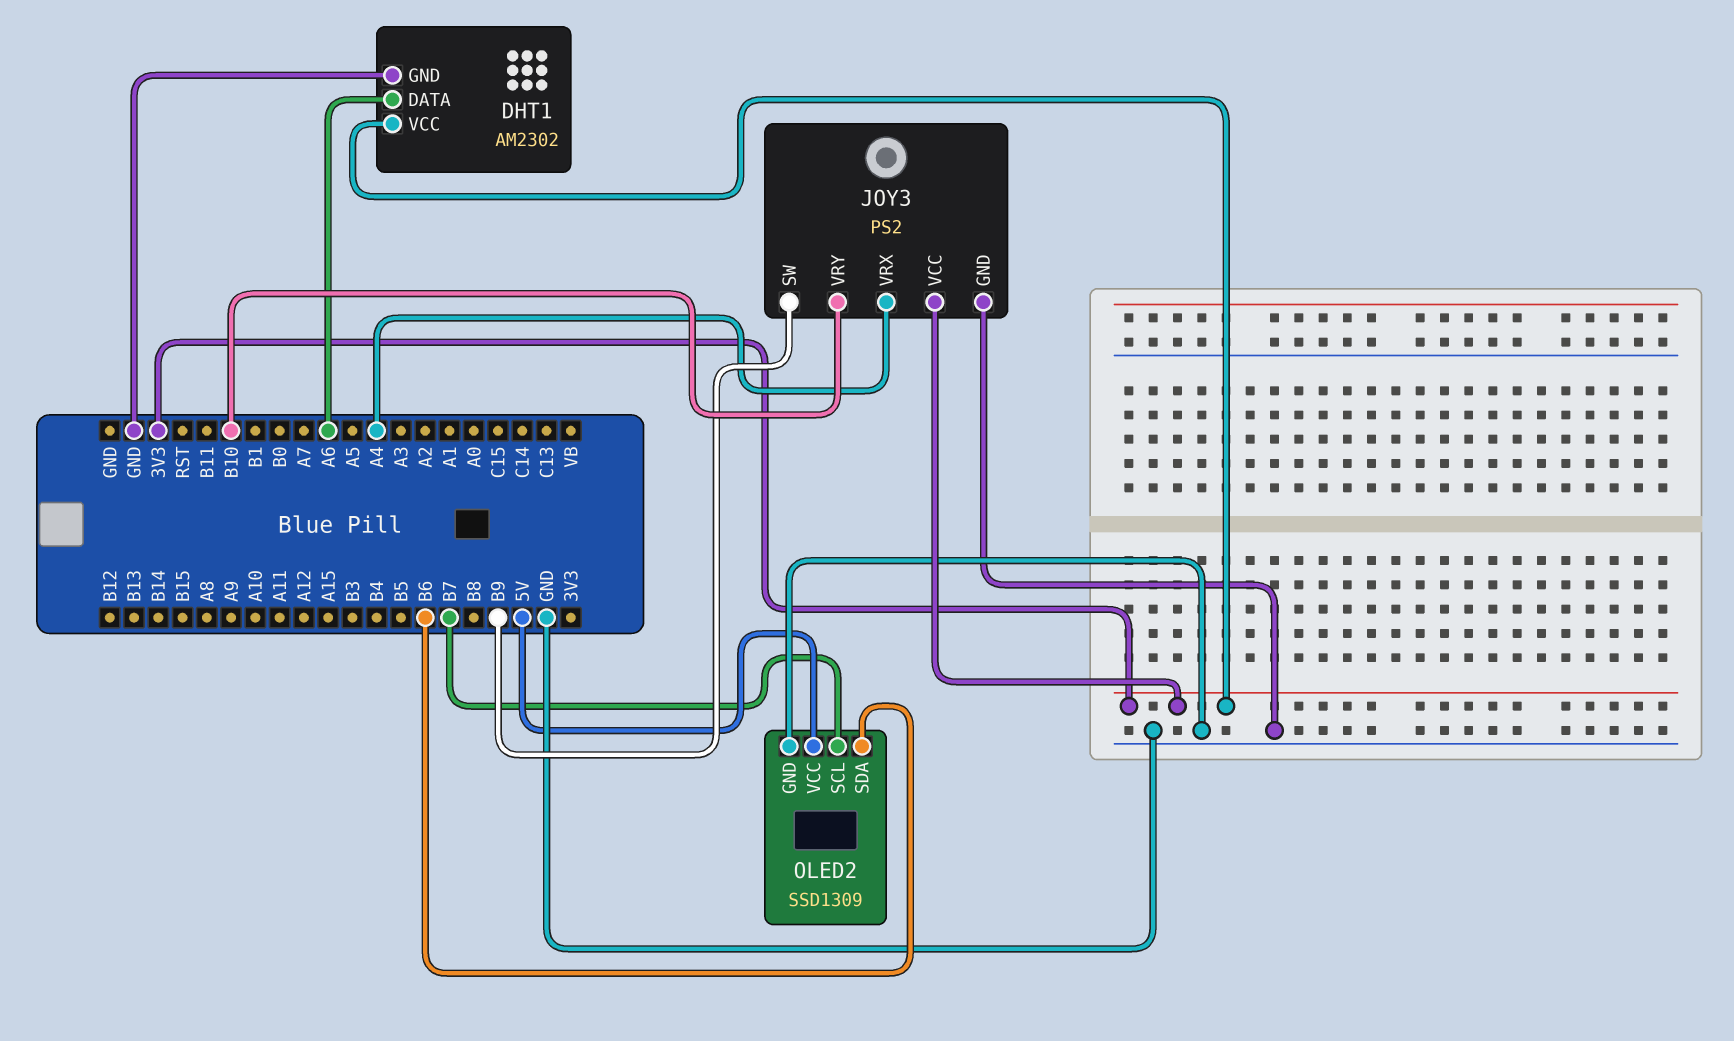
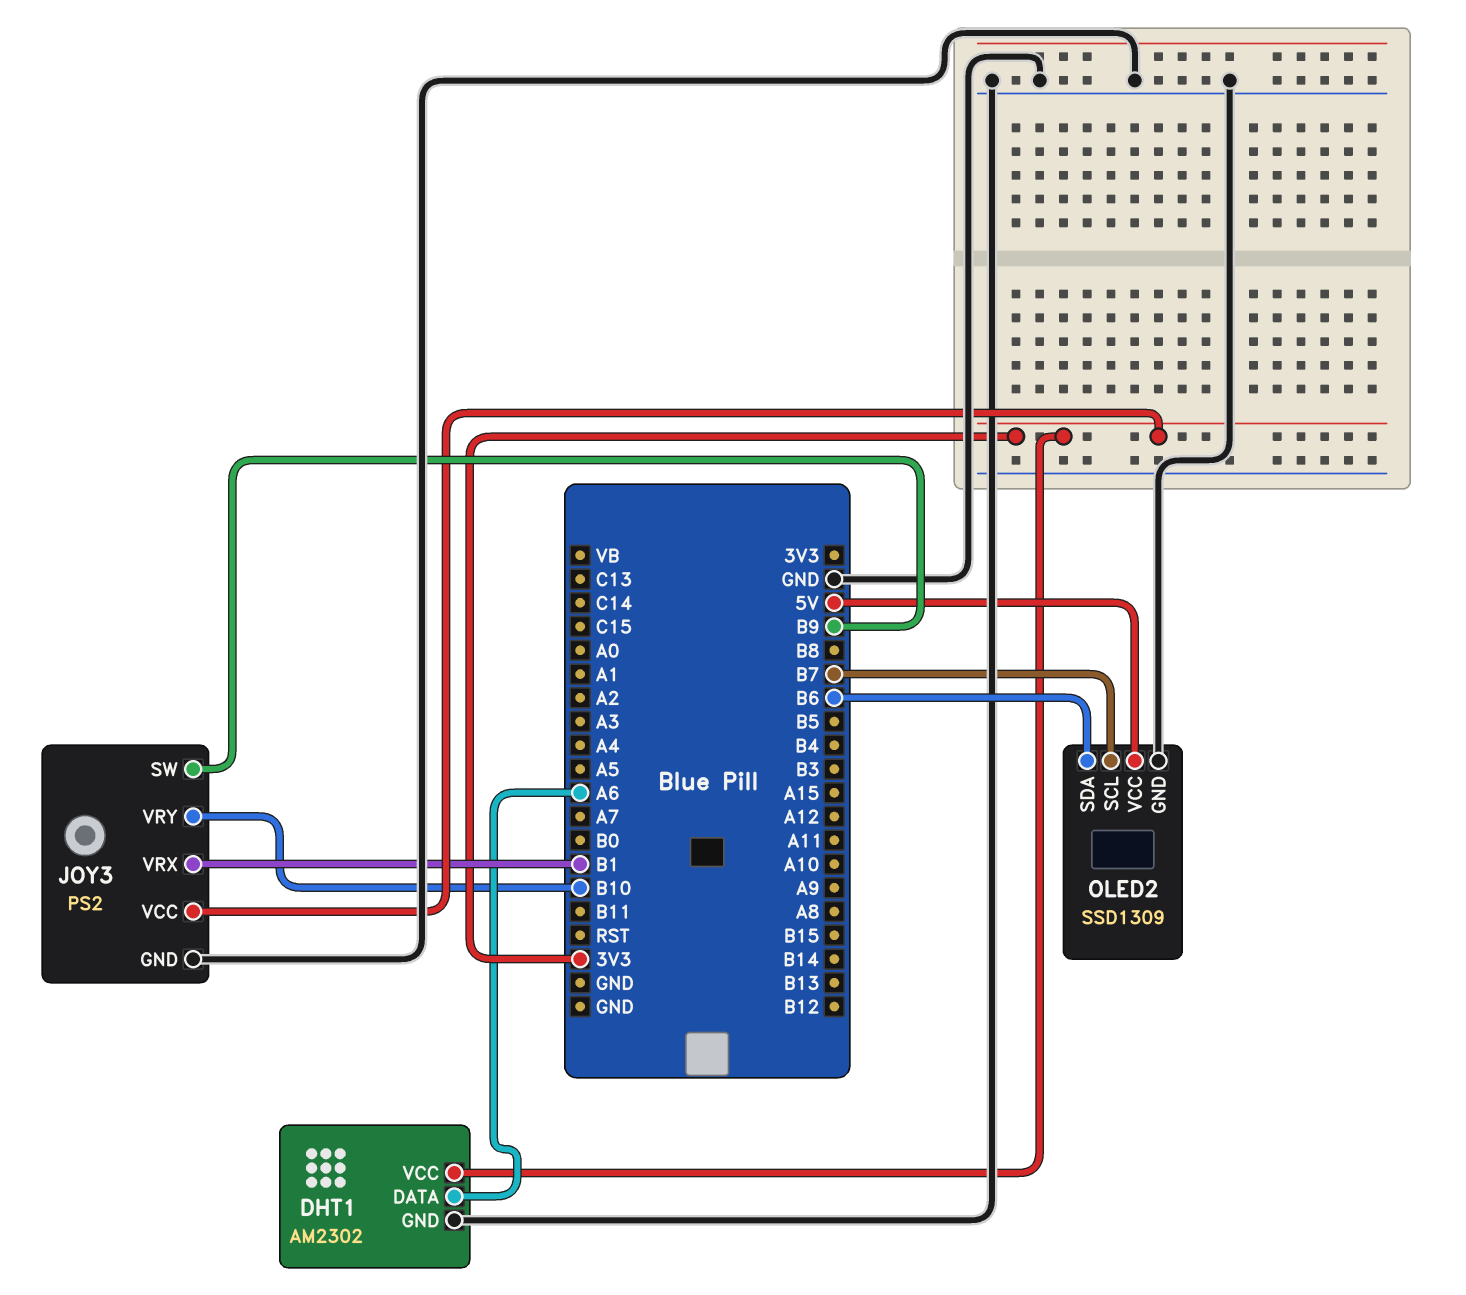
JOY3 pin VRX: A4 -> B1

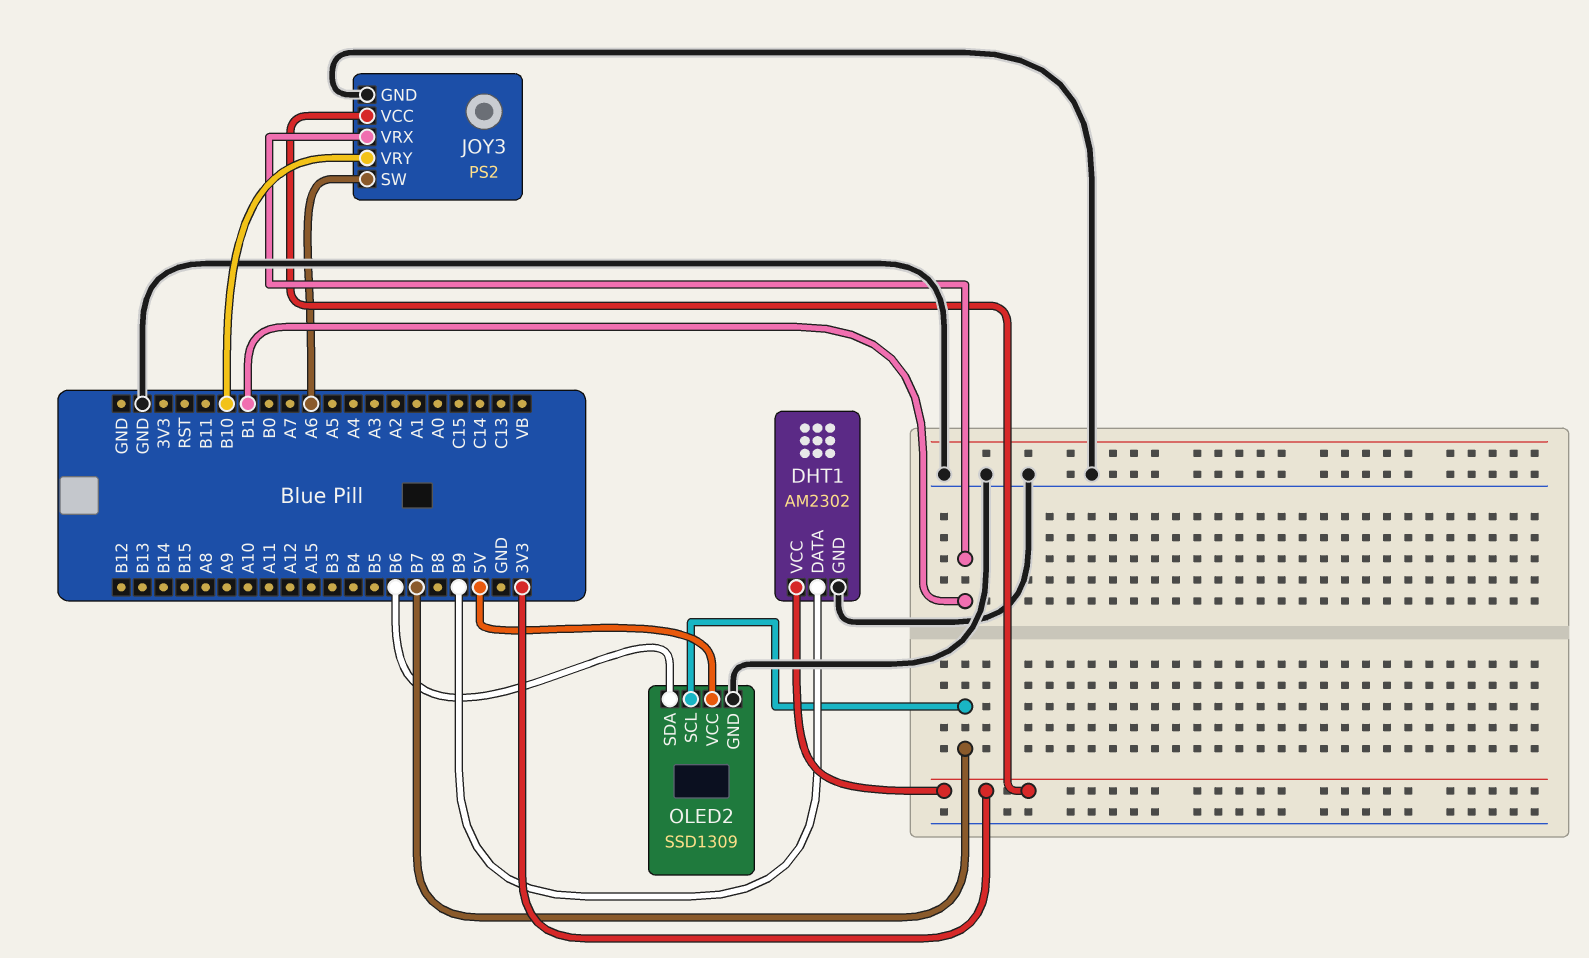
DHT1 pin DATA: A6 -> B9
JOY3 pin SW: B9 -> A6

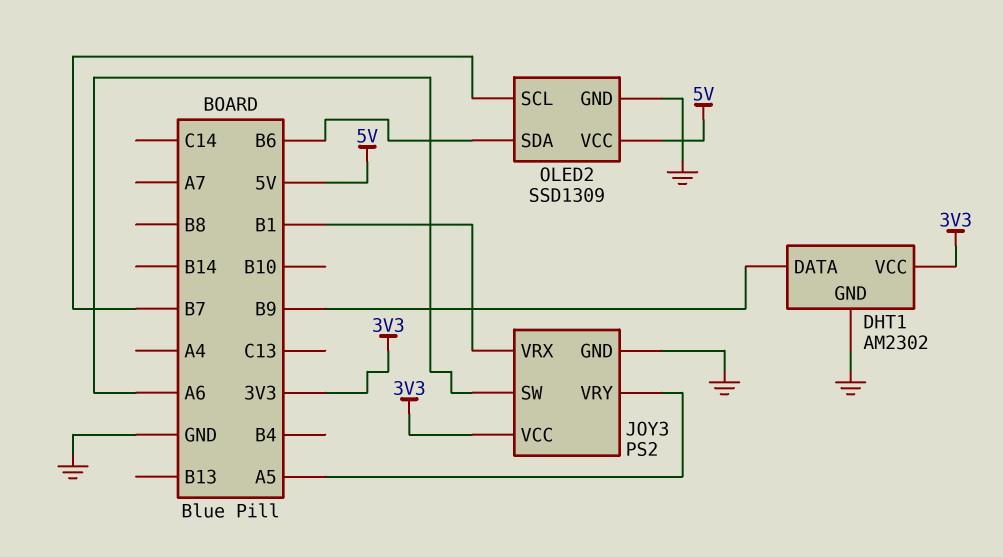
JOY3 pin VRY: B10 -> A5

